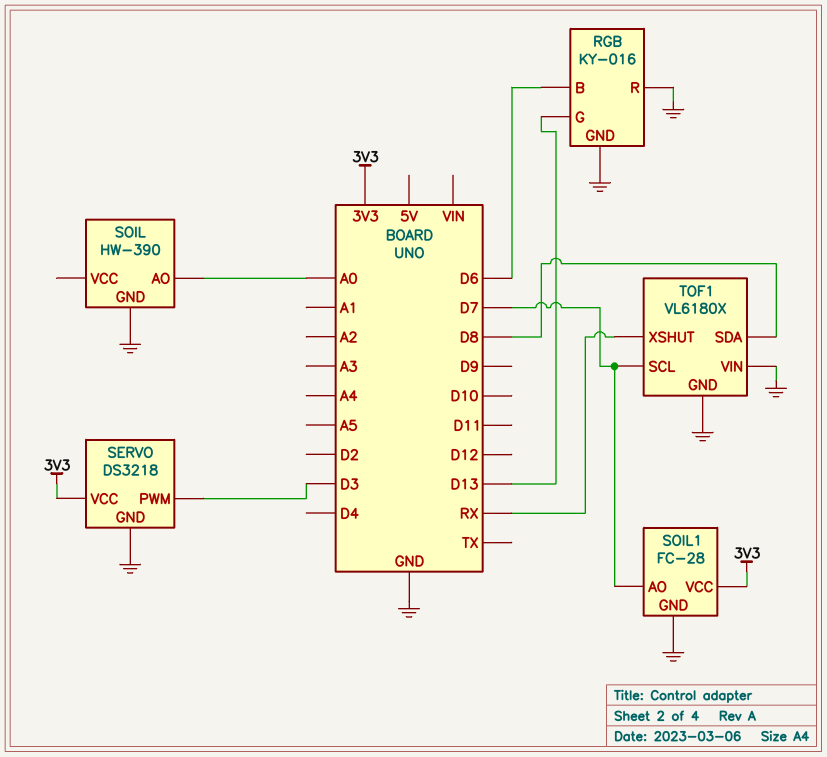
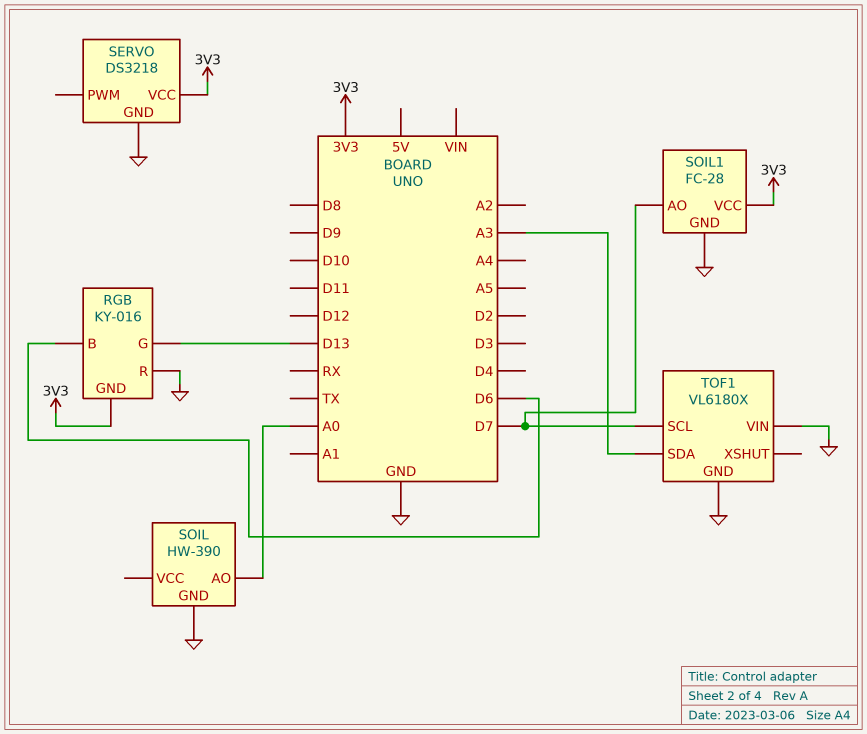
RGB pin GND: GND -> 3V3
SERVO pin PWM: D3 -> none
TOF1 pin SDA: D8 -> A3
TOF1 pin XSHUT: RX -> none

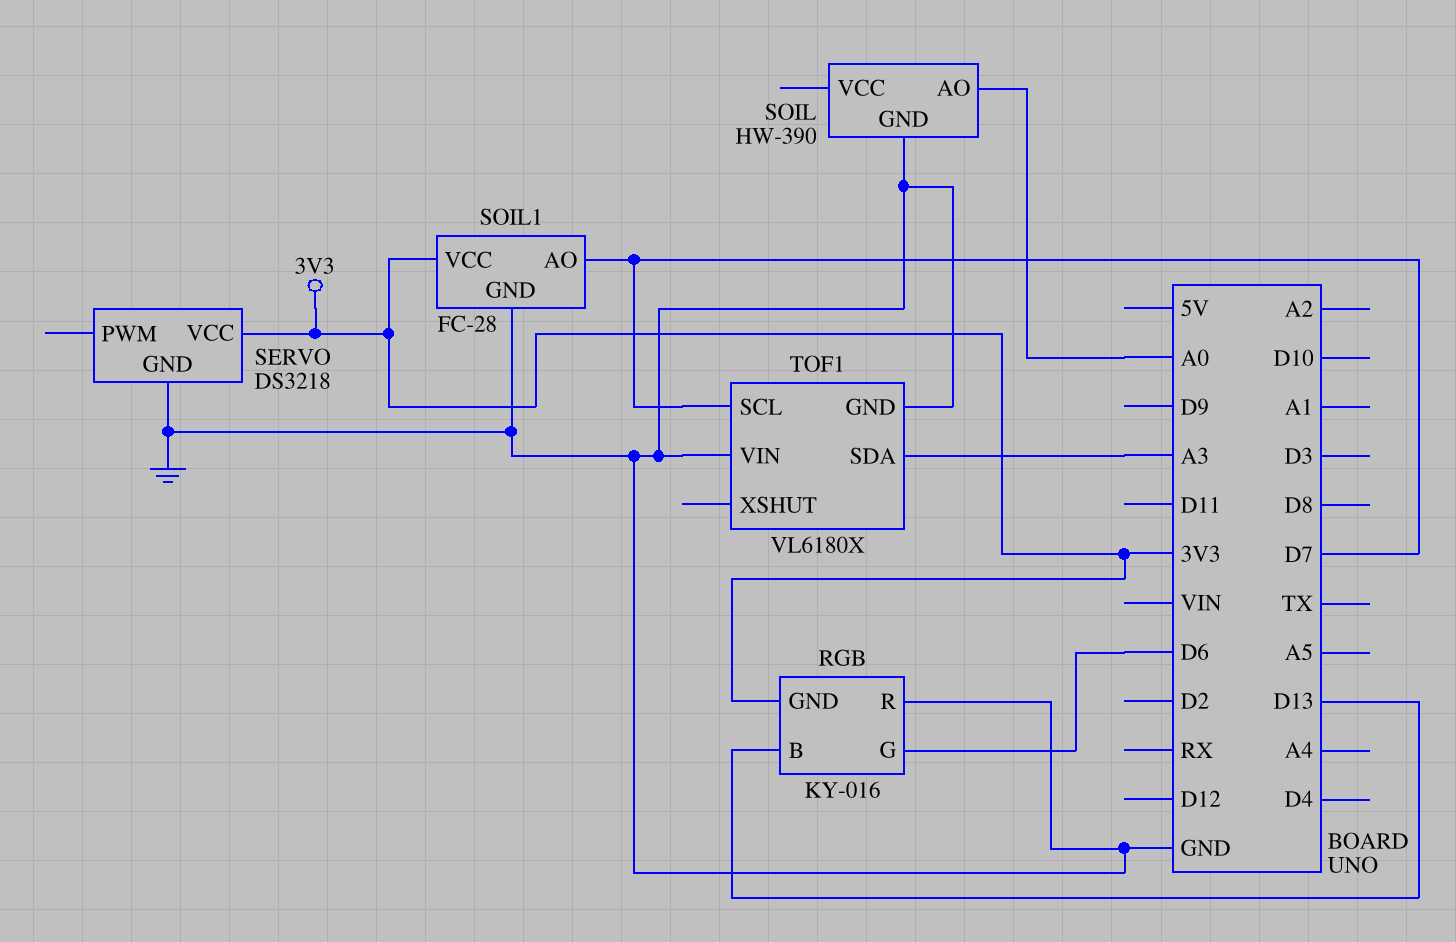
RGB pin B: D6 -> D13
RGB pin G: D13 -> D6

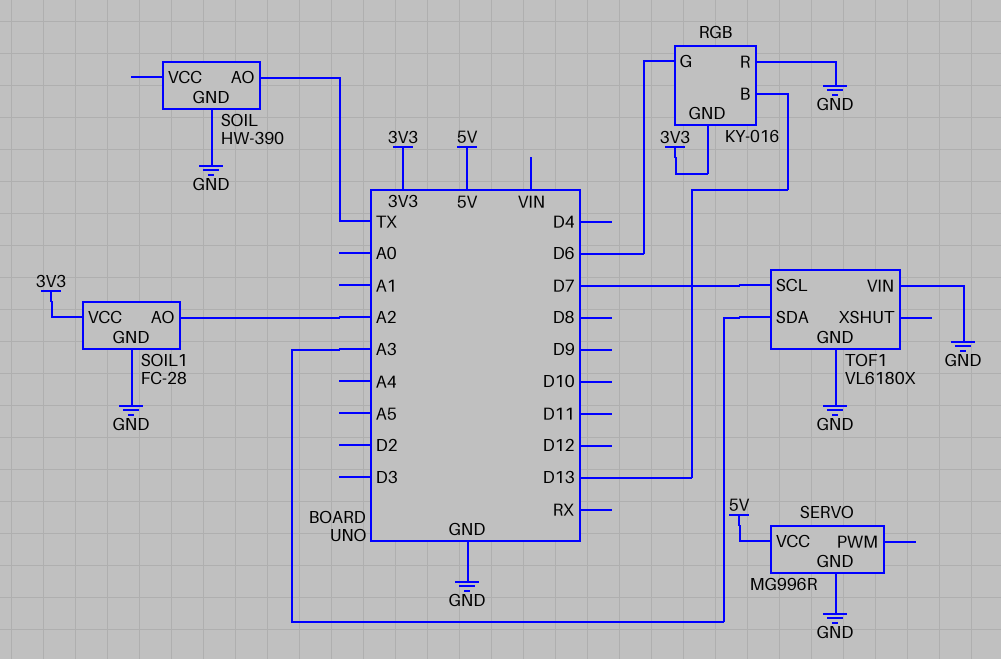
SERVO: DS3218 -> MG996R
SERVO pin VCC: 3V3 -> 5V
SOIL pin AO: A0 -> TX
SOIL1 pin AO: D7 -> A2

